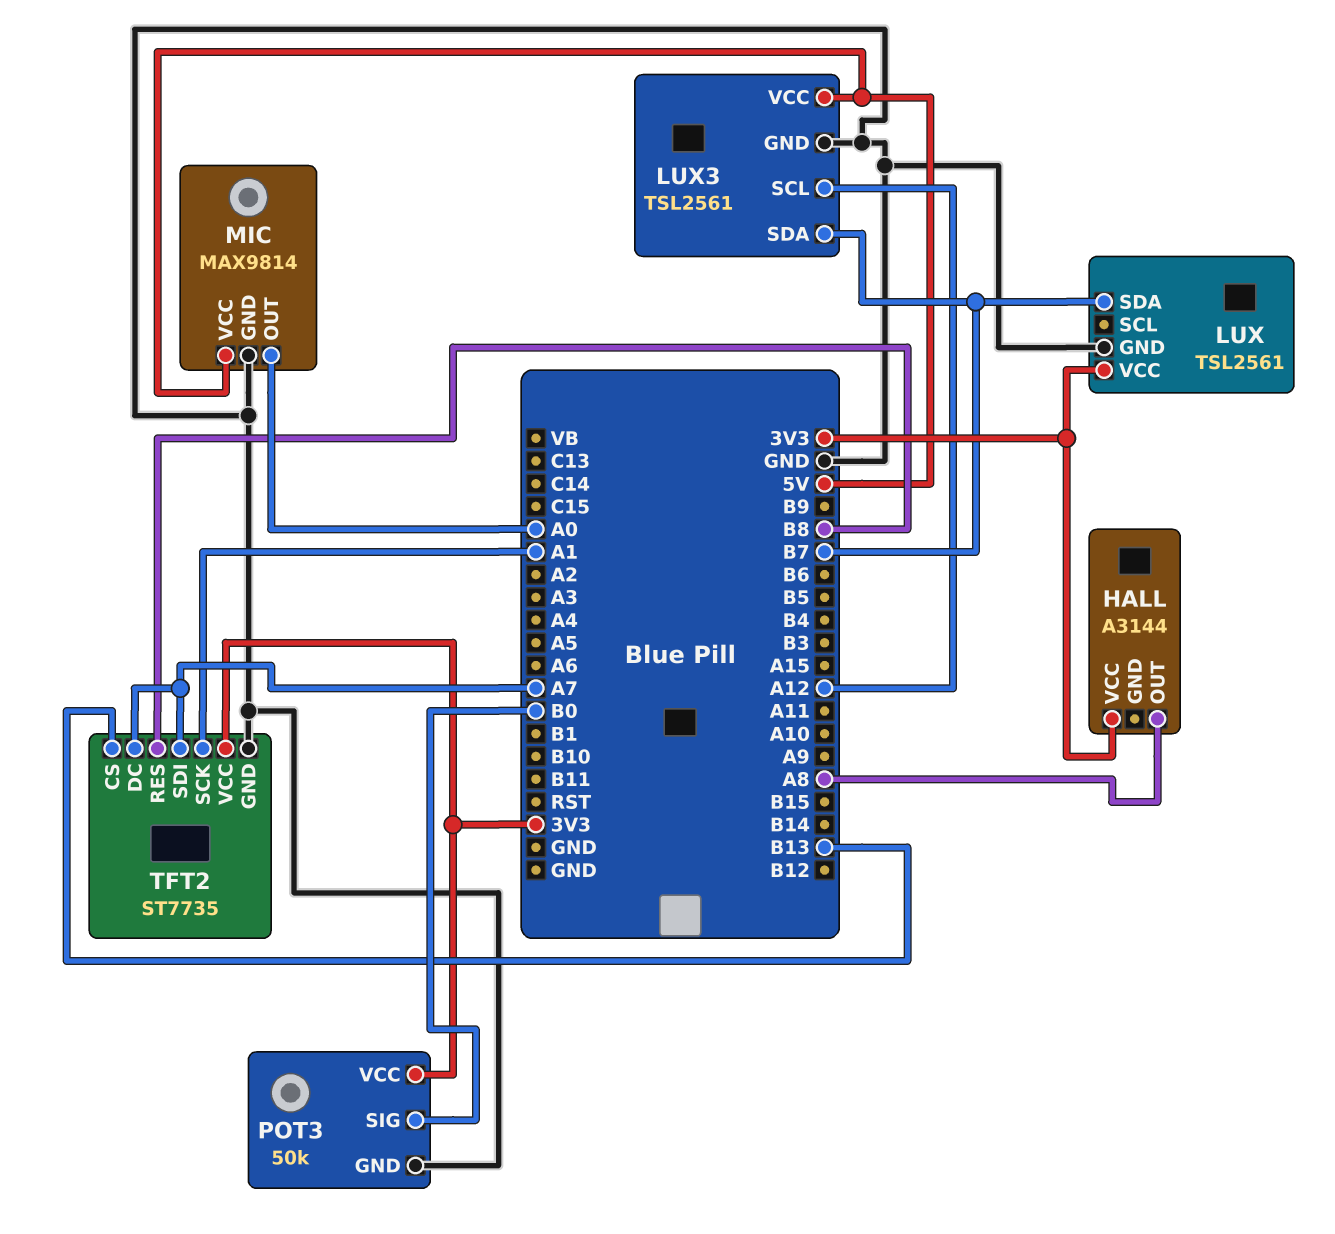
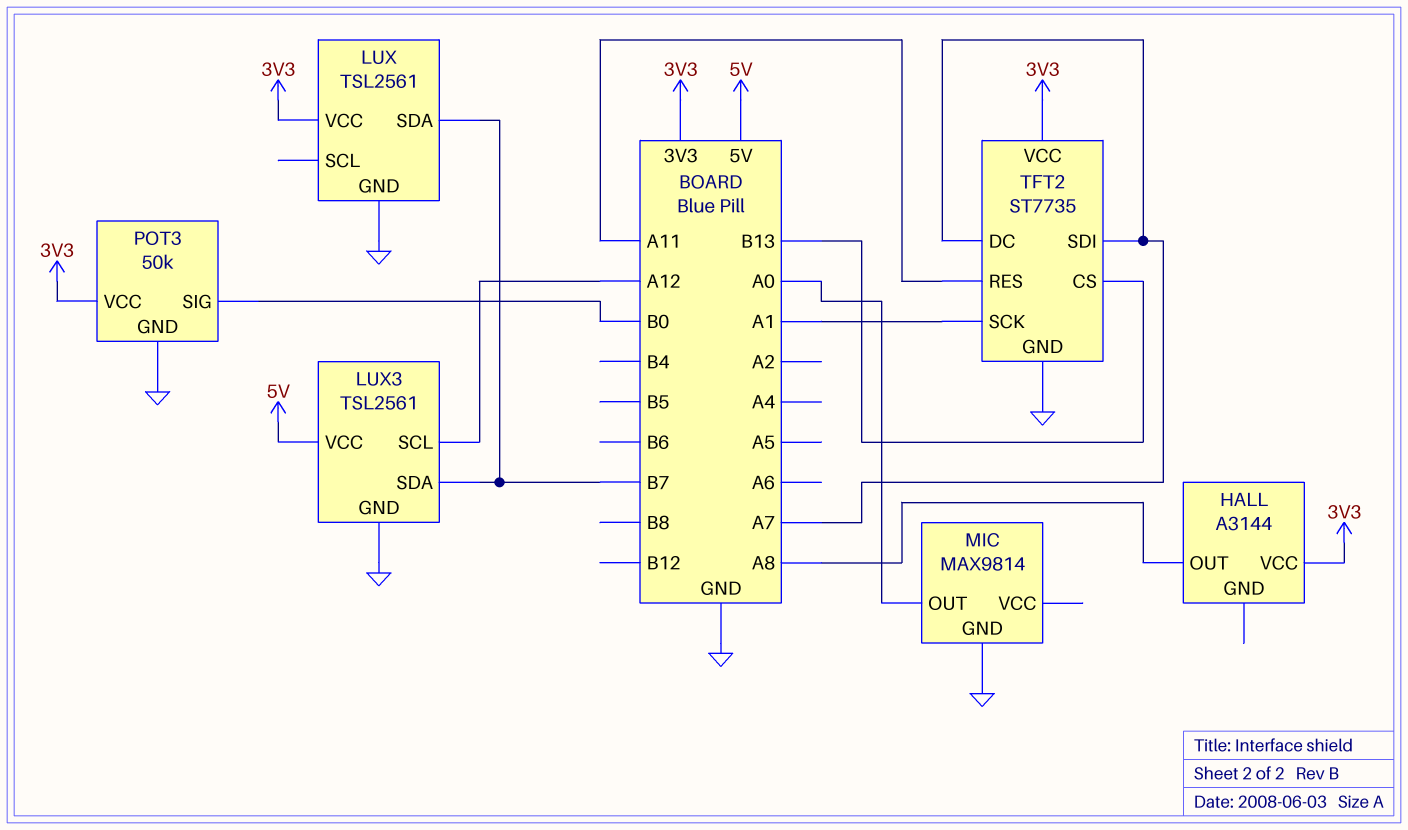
MIC pin VCC: 5V -> none
TFT2 pin RES: B8 -> A11

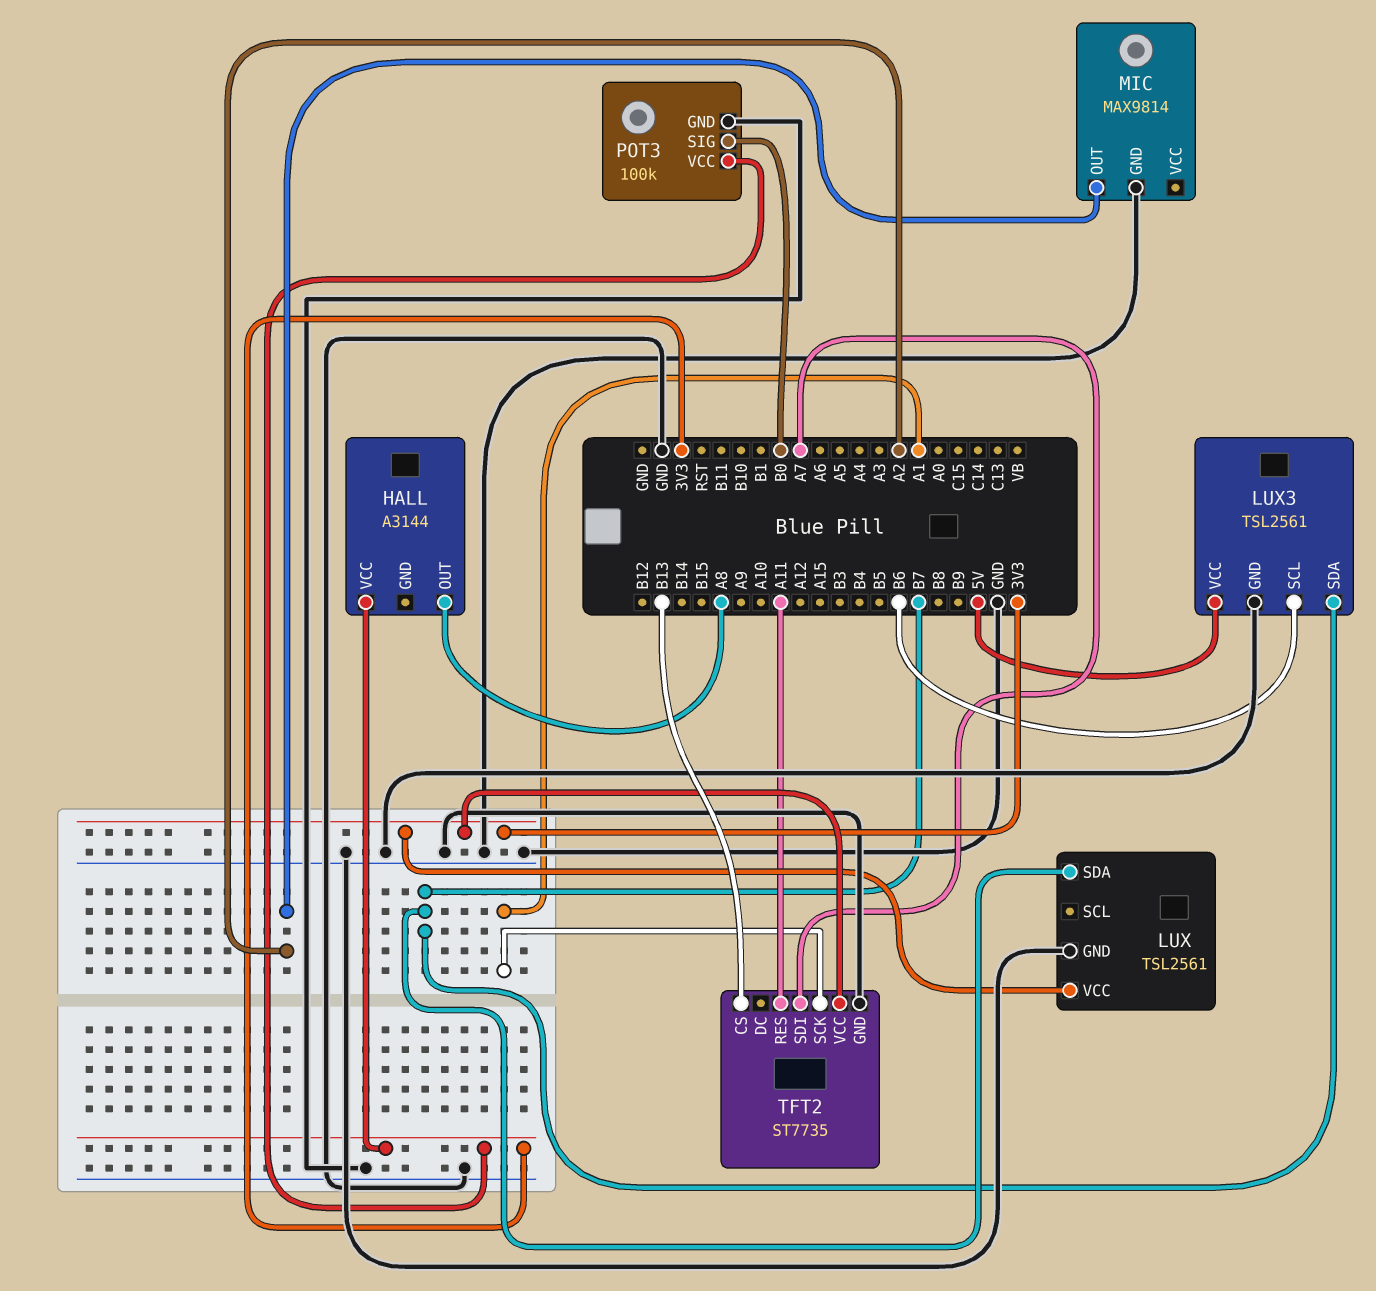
LUX3 pin SCL: A12 -> B6
MIC pin OUT: A0 -> A2
POT3: 50k -> 100k
TFT2 pin DC: A7 -> none

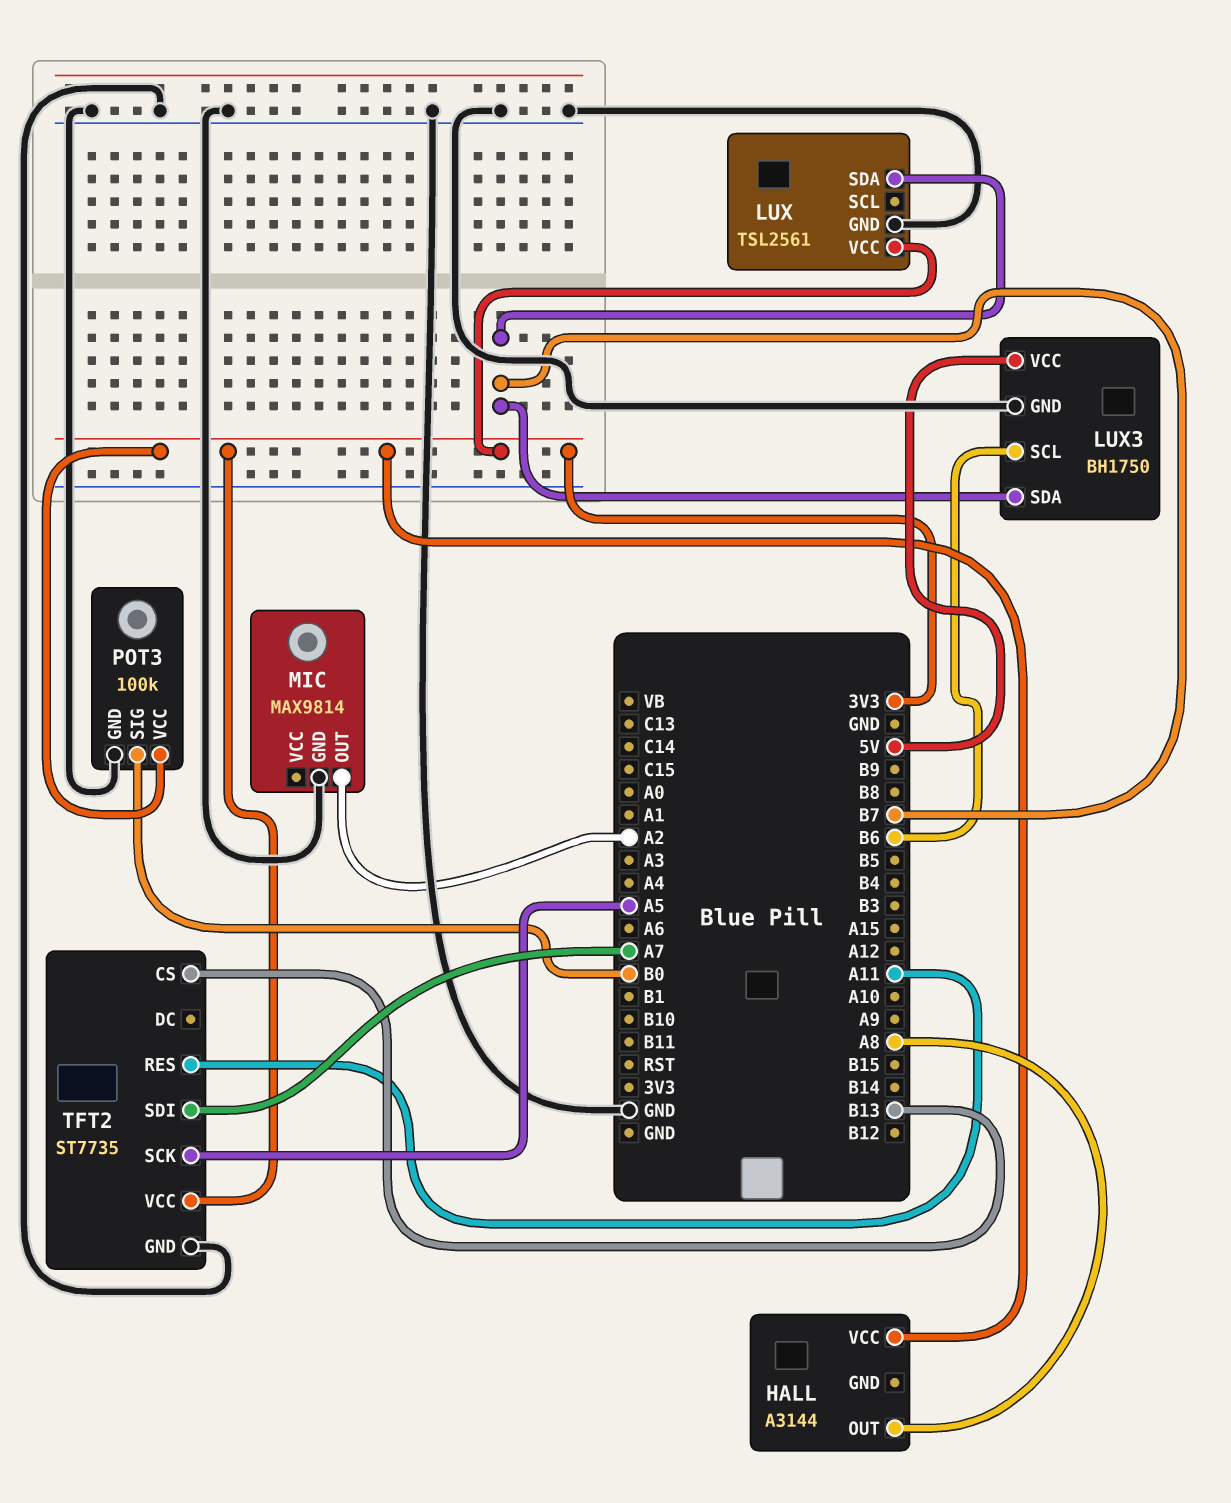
LUX3: TSL2561 -> BH1750
TFT2 pin SCK: A1 -> A5

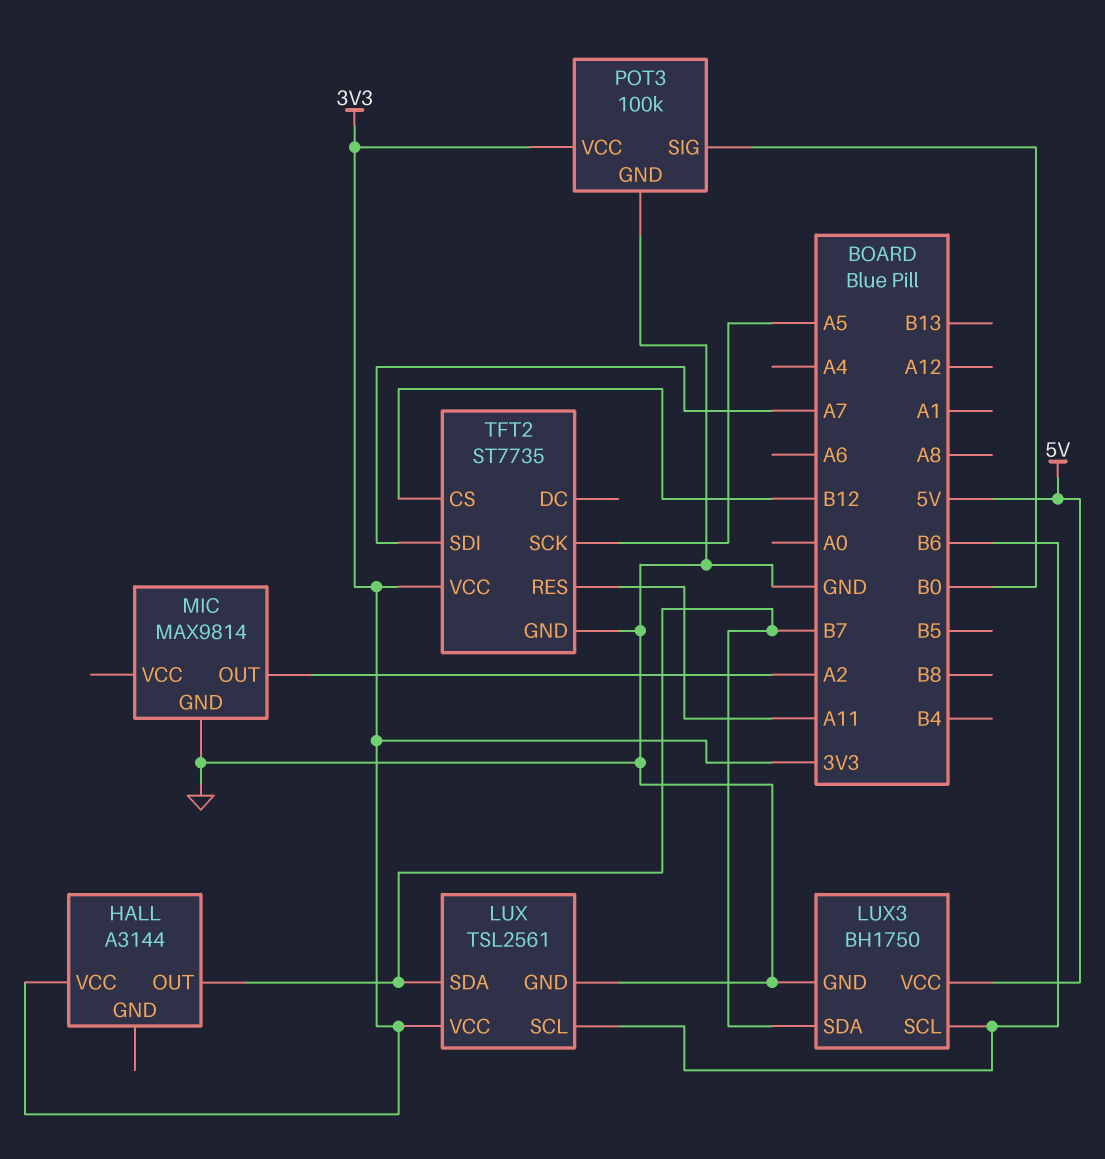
HALL pin OUT: A8 -> B7
LUX pin SCL: none -> B6
TFT2 pin CS: B13 -> B12

